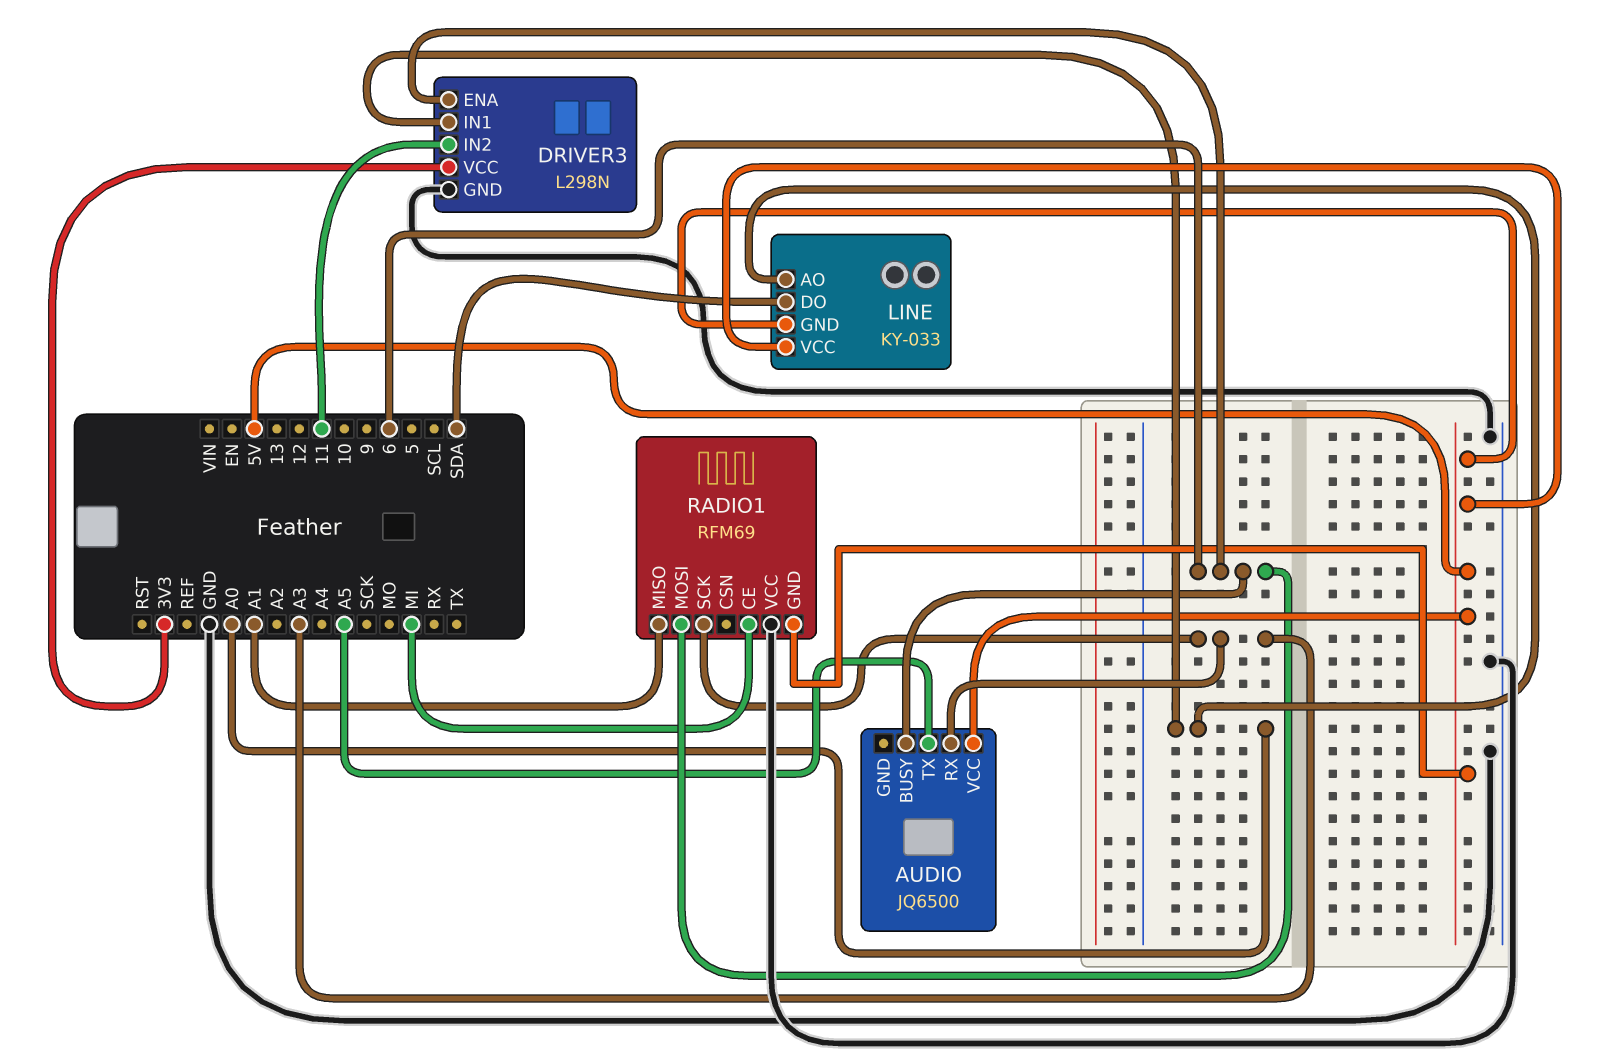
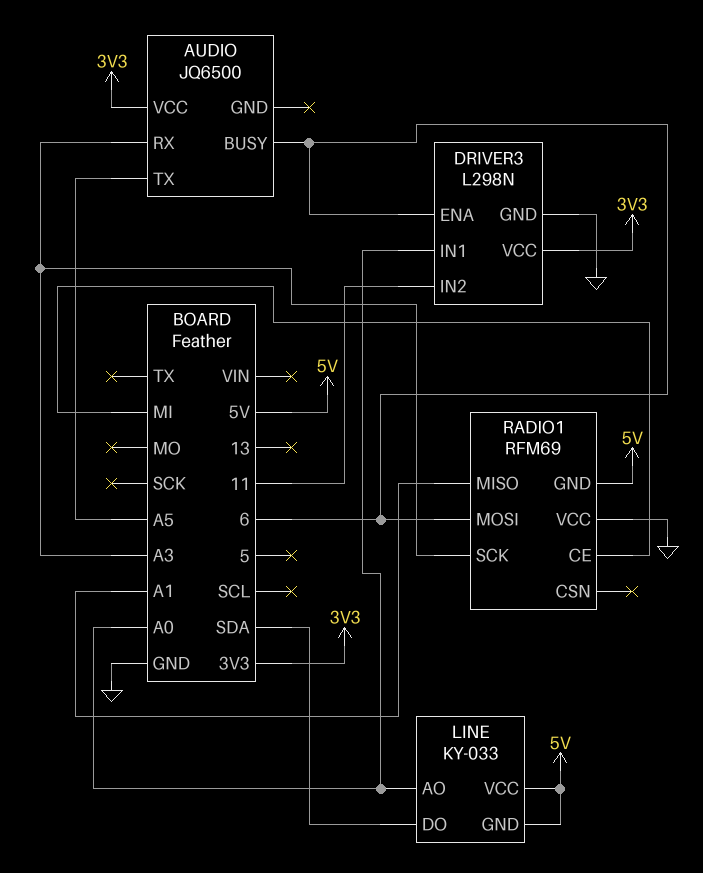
AUDIO pin VCC: 5V -> 3V3

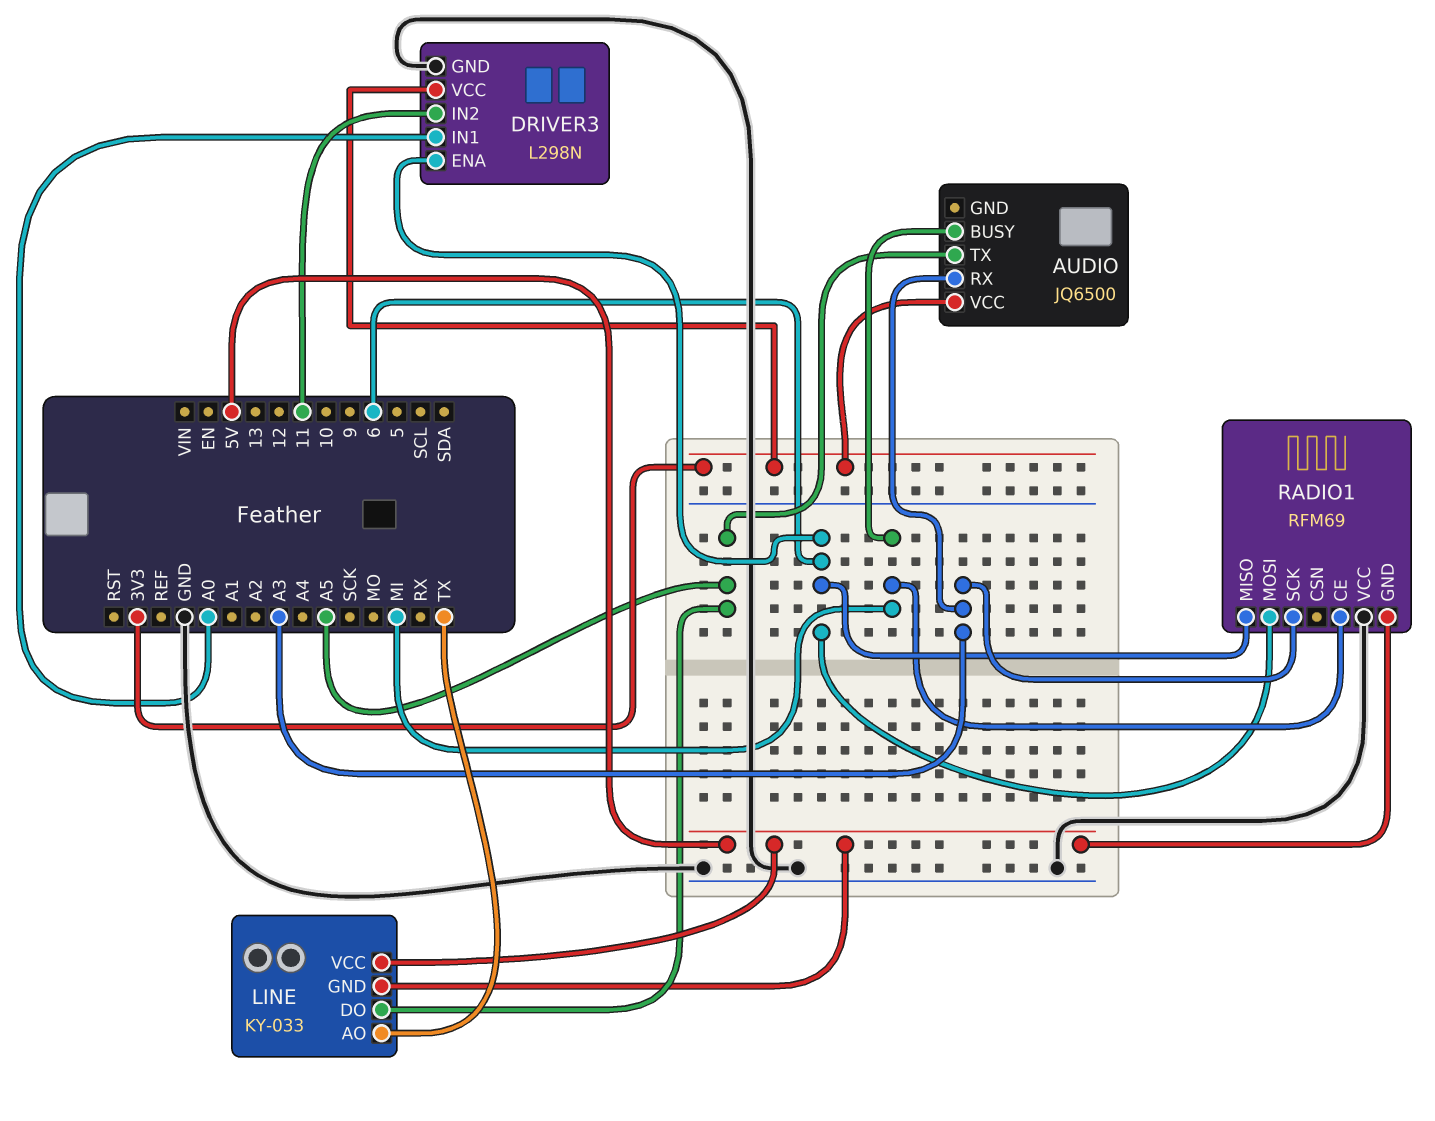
AUDIO pin BUSY: 6 -> MI
LINE pin AO: A0 -> TX
LINE pin DO: SDA -> A5
RADIO1 pin MISO: A1 -> 6

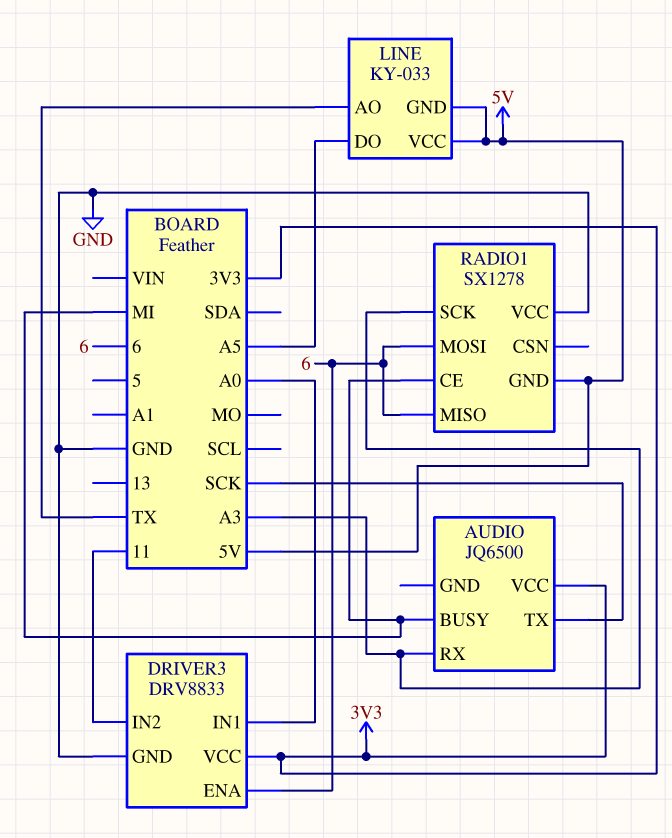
AUDIO pin TX: A5 -> SCK
DRIVER3: L298N -> DRV8833
RADIO1: RFM69 -> SX1278

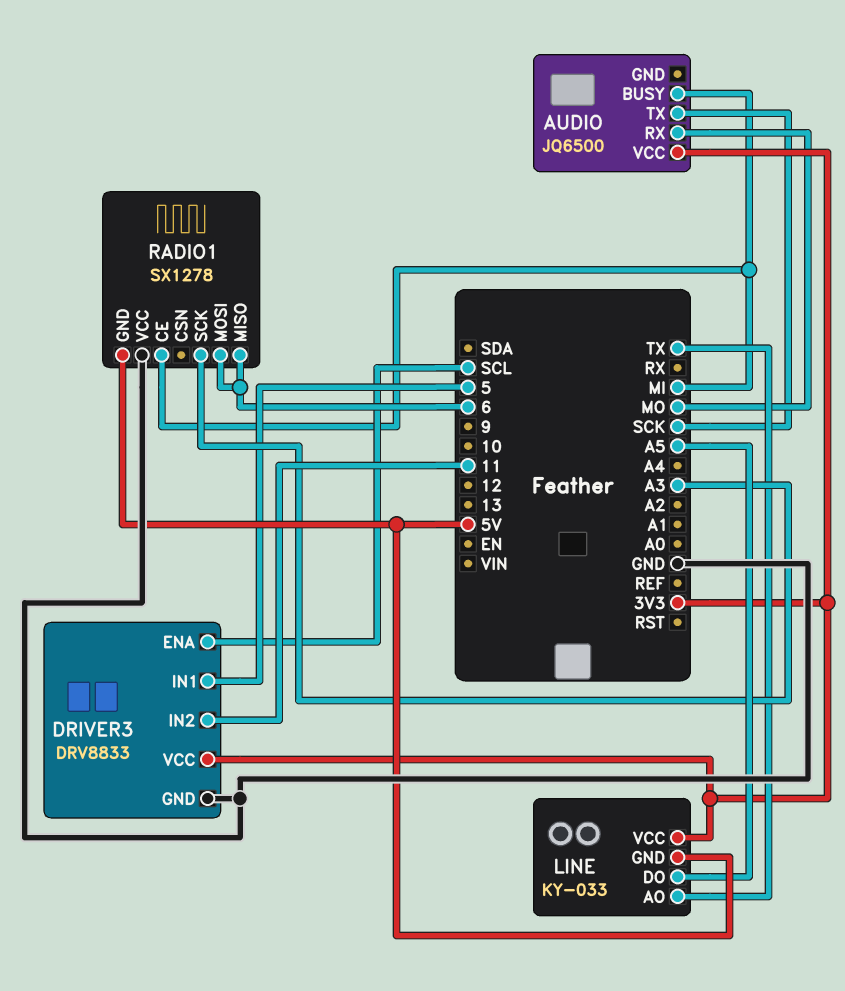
AUDIO pin RX: A3 -> MO
DRIVER3 pin ENA: 6 -> SCL
DRIVER3 pin IN1: A0 -> 5
LINE pin VCC: 5V -> 3V3

